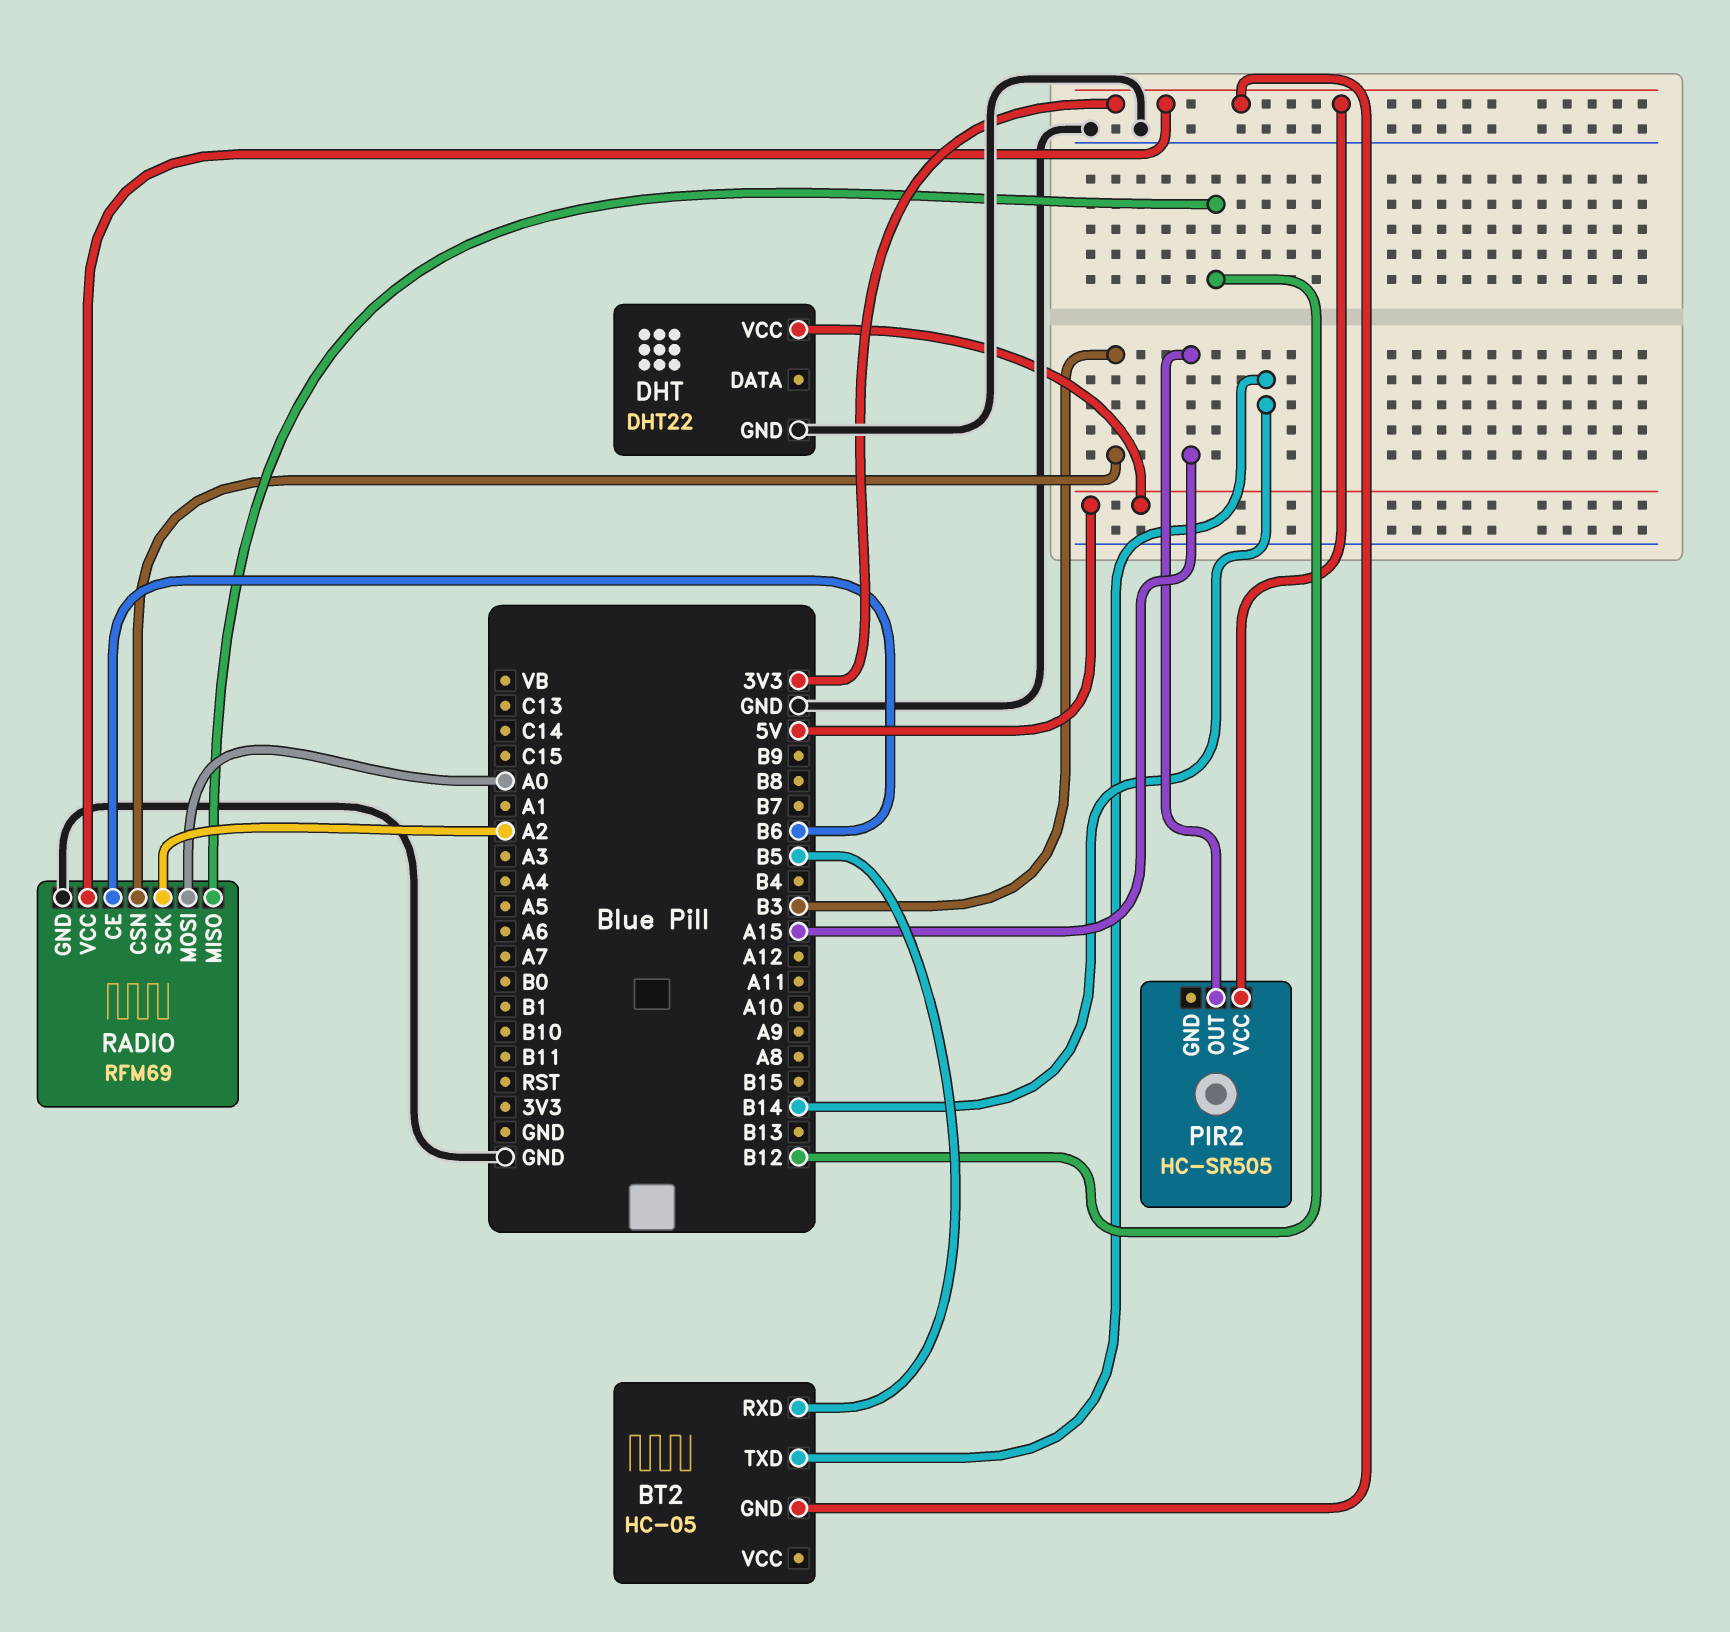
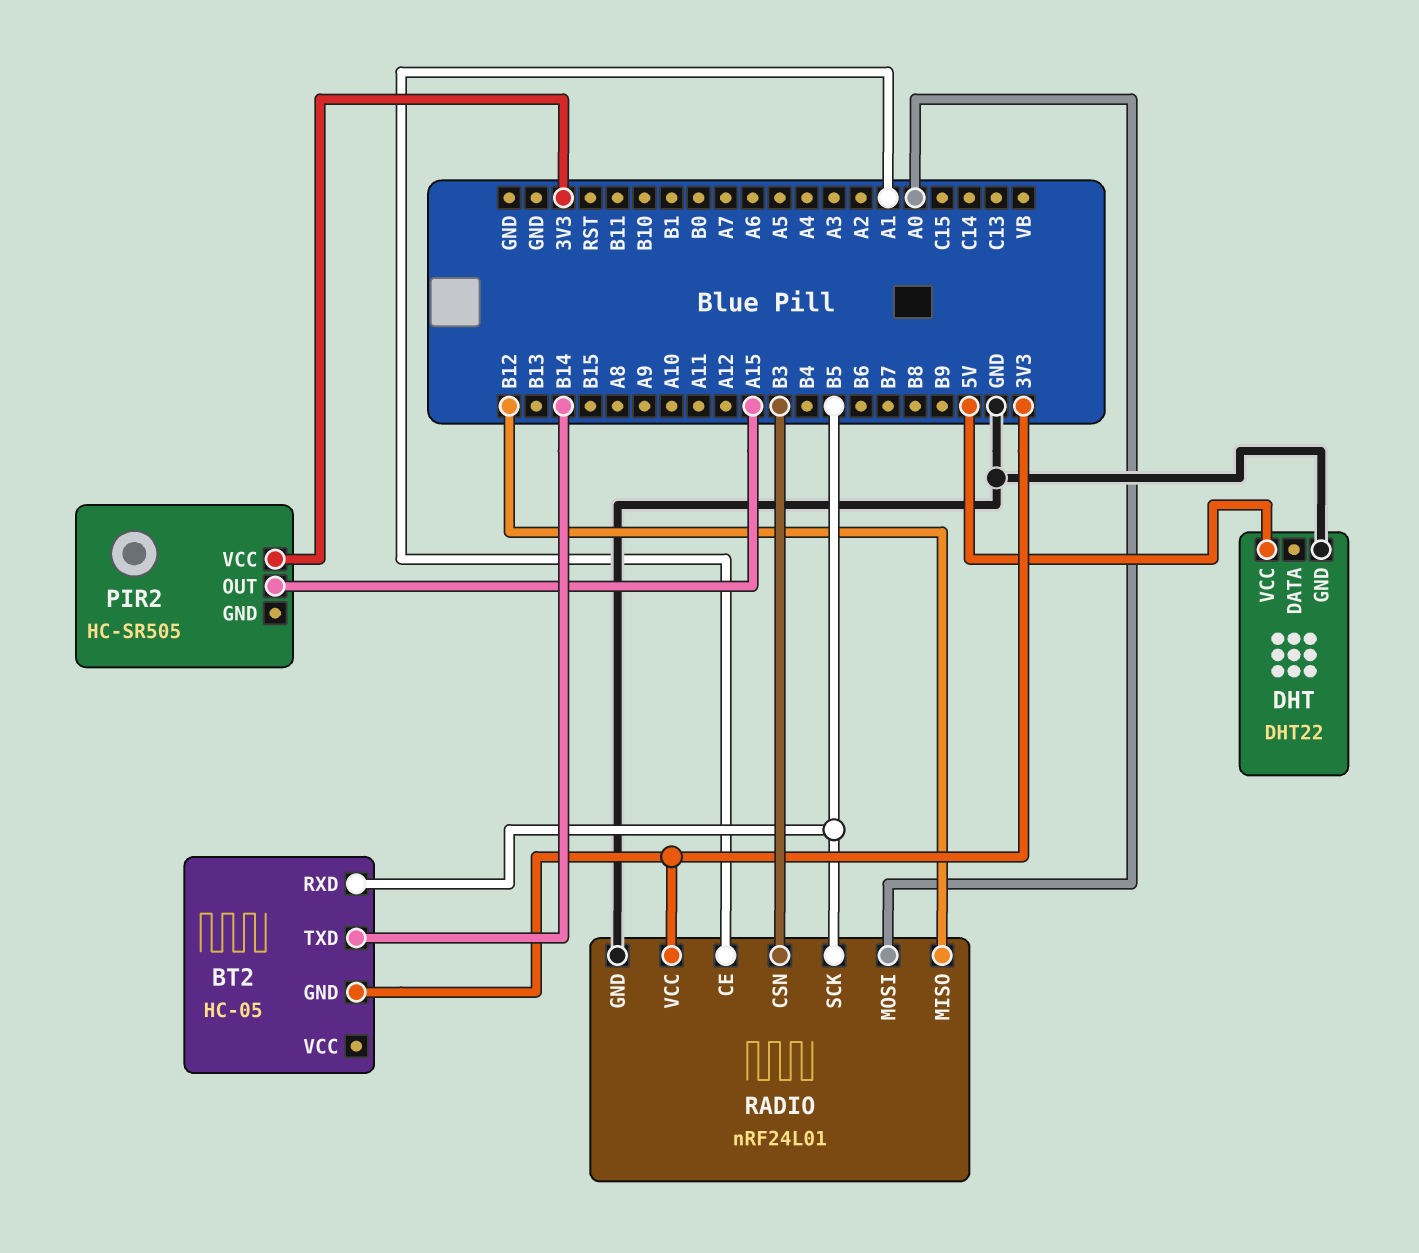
RADIO: RFM69 -> nRF24L01
RADIO pin CE: B6 -> A1
RADIO pin SCK: A2 -> B5

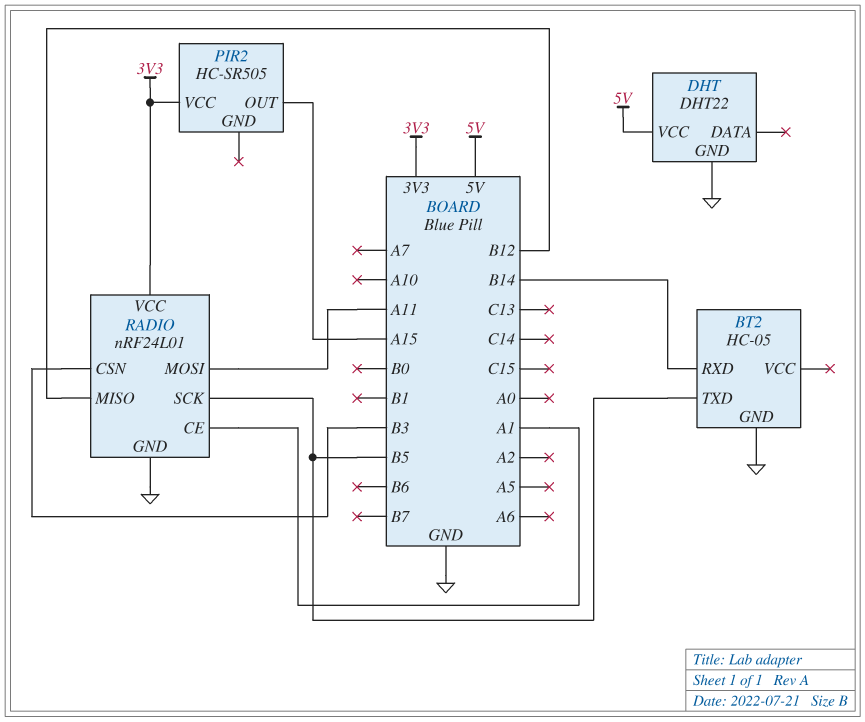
BT2 pin GND: 3V3 -> GND
BT2 pin RXD: B5 -> B14
BT2 pin TXD: B14 -> B5
RADIO pin MOSI: A0 -> A11

